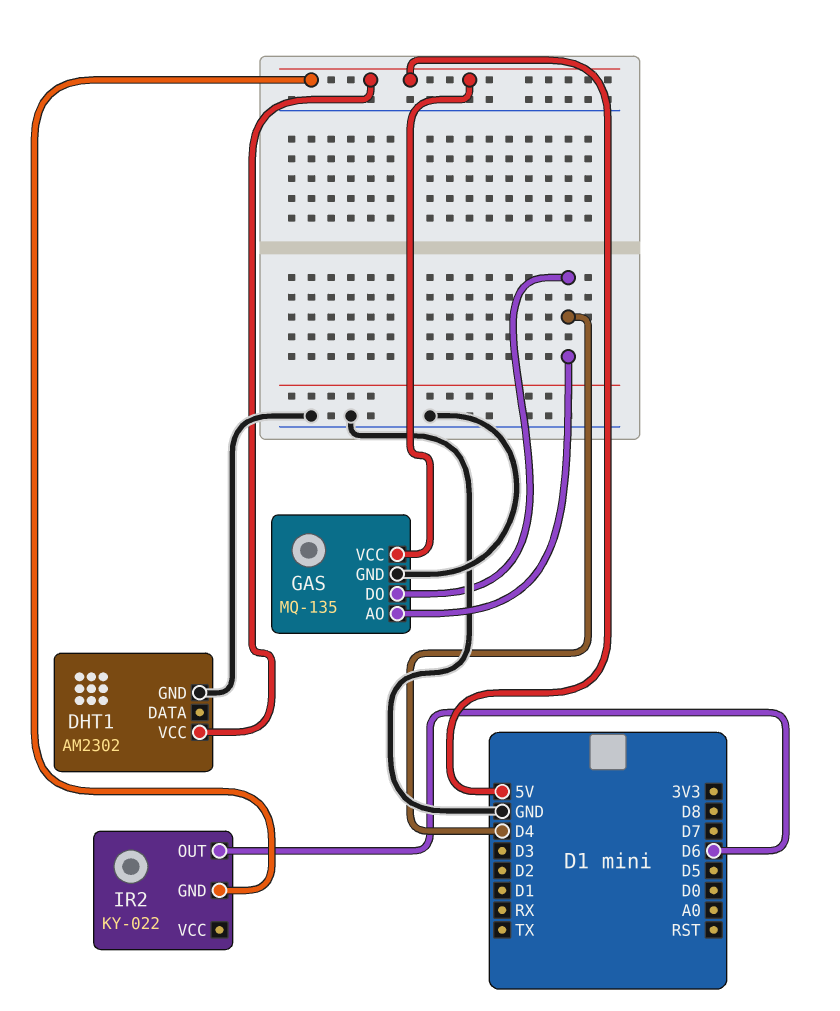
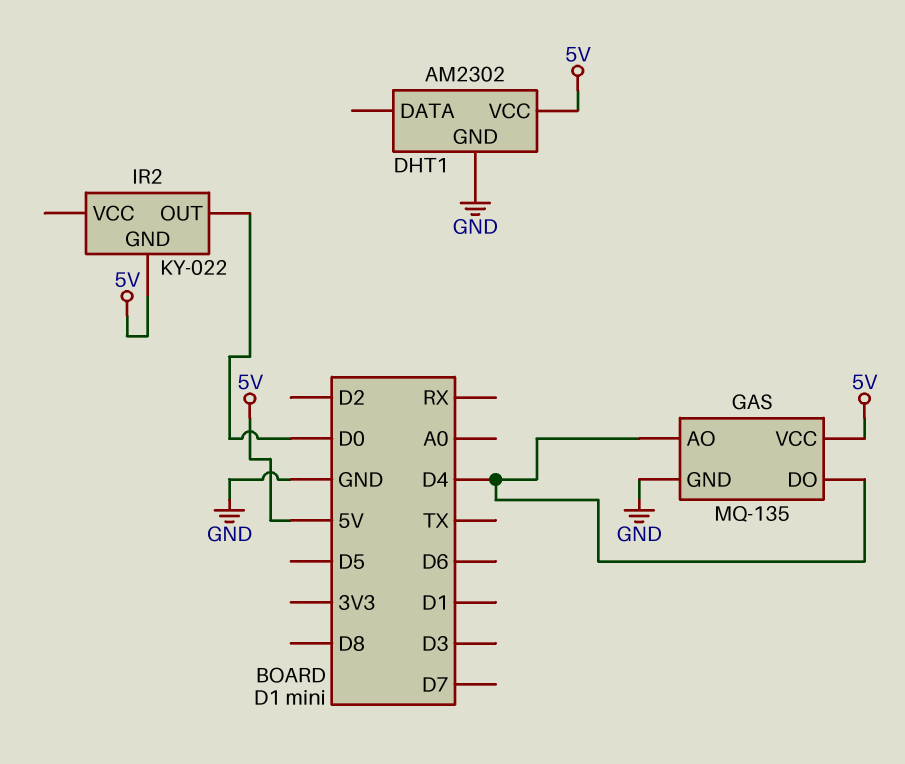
IR2 pin OUT: D6 -> D0

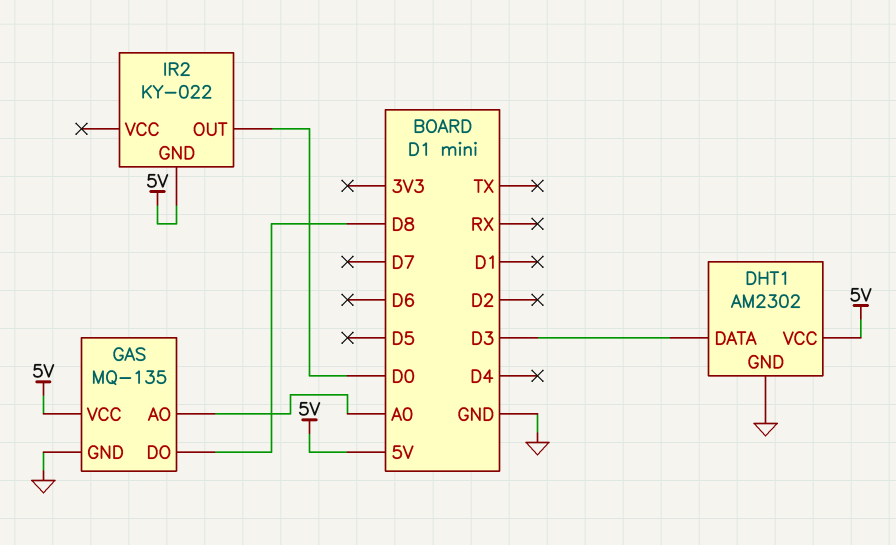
DHT1 pin DATA: none -> D3
GAS pin AO: D4 -> A0
GAS pin DO: D4 -> D8

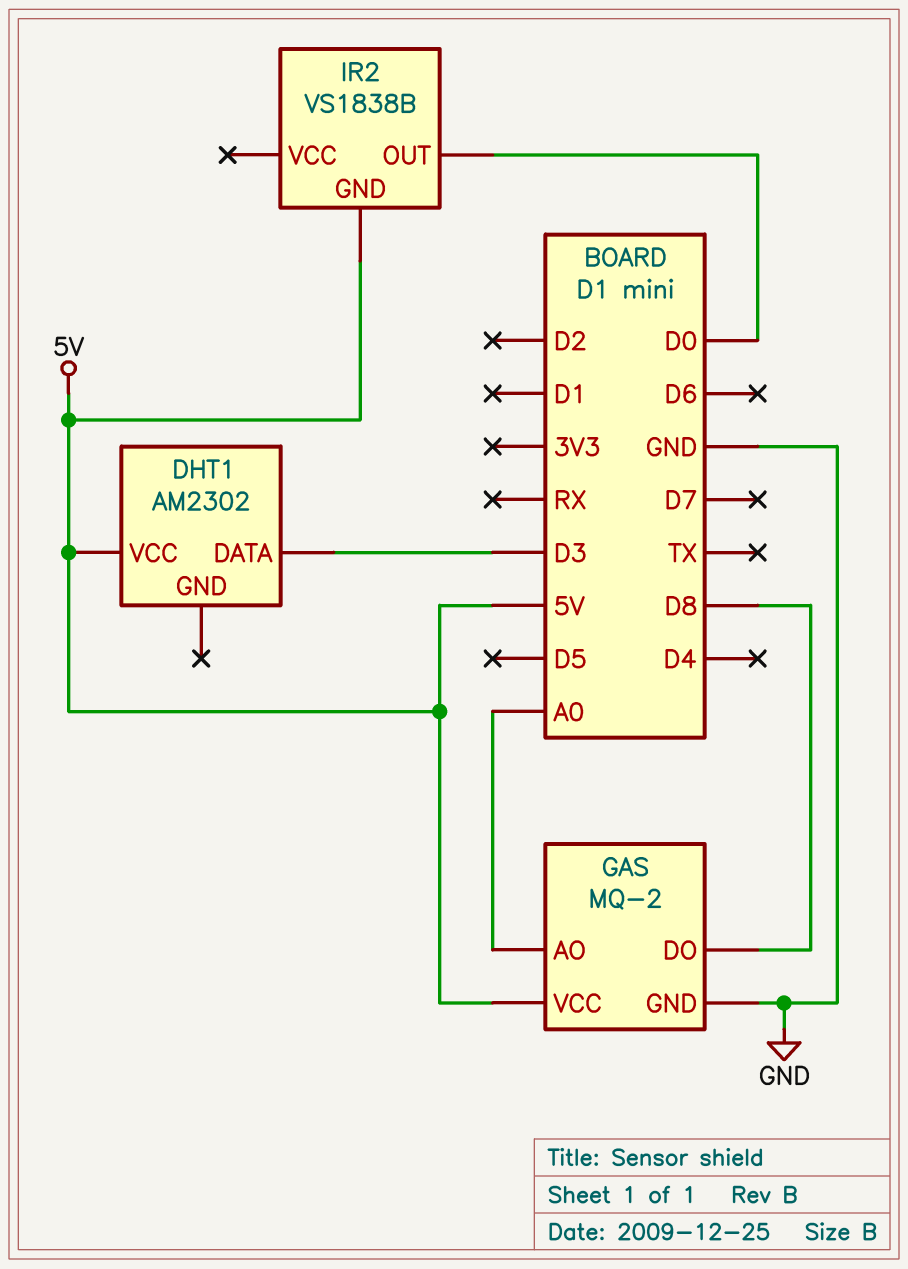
DHT1 pin GND: GND -> none
GAS: MQ-135 -> MQ-2
IR2: KY-022 -> VS1838B

